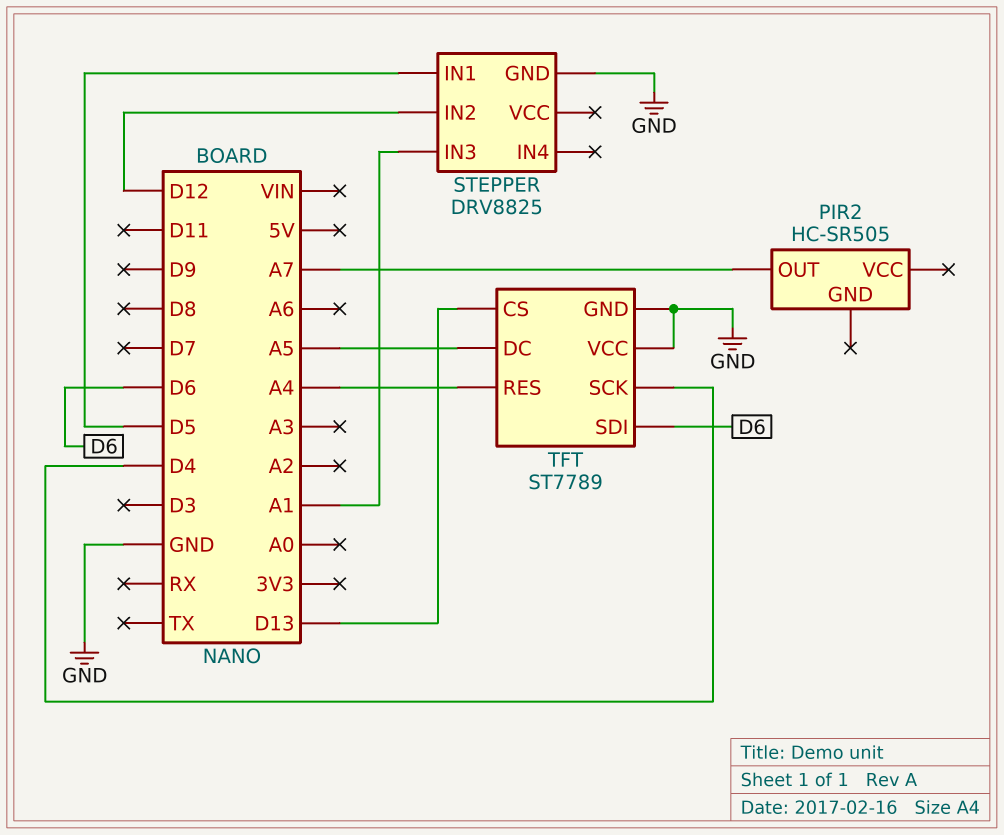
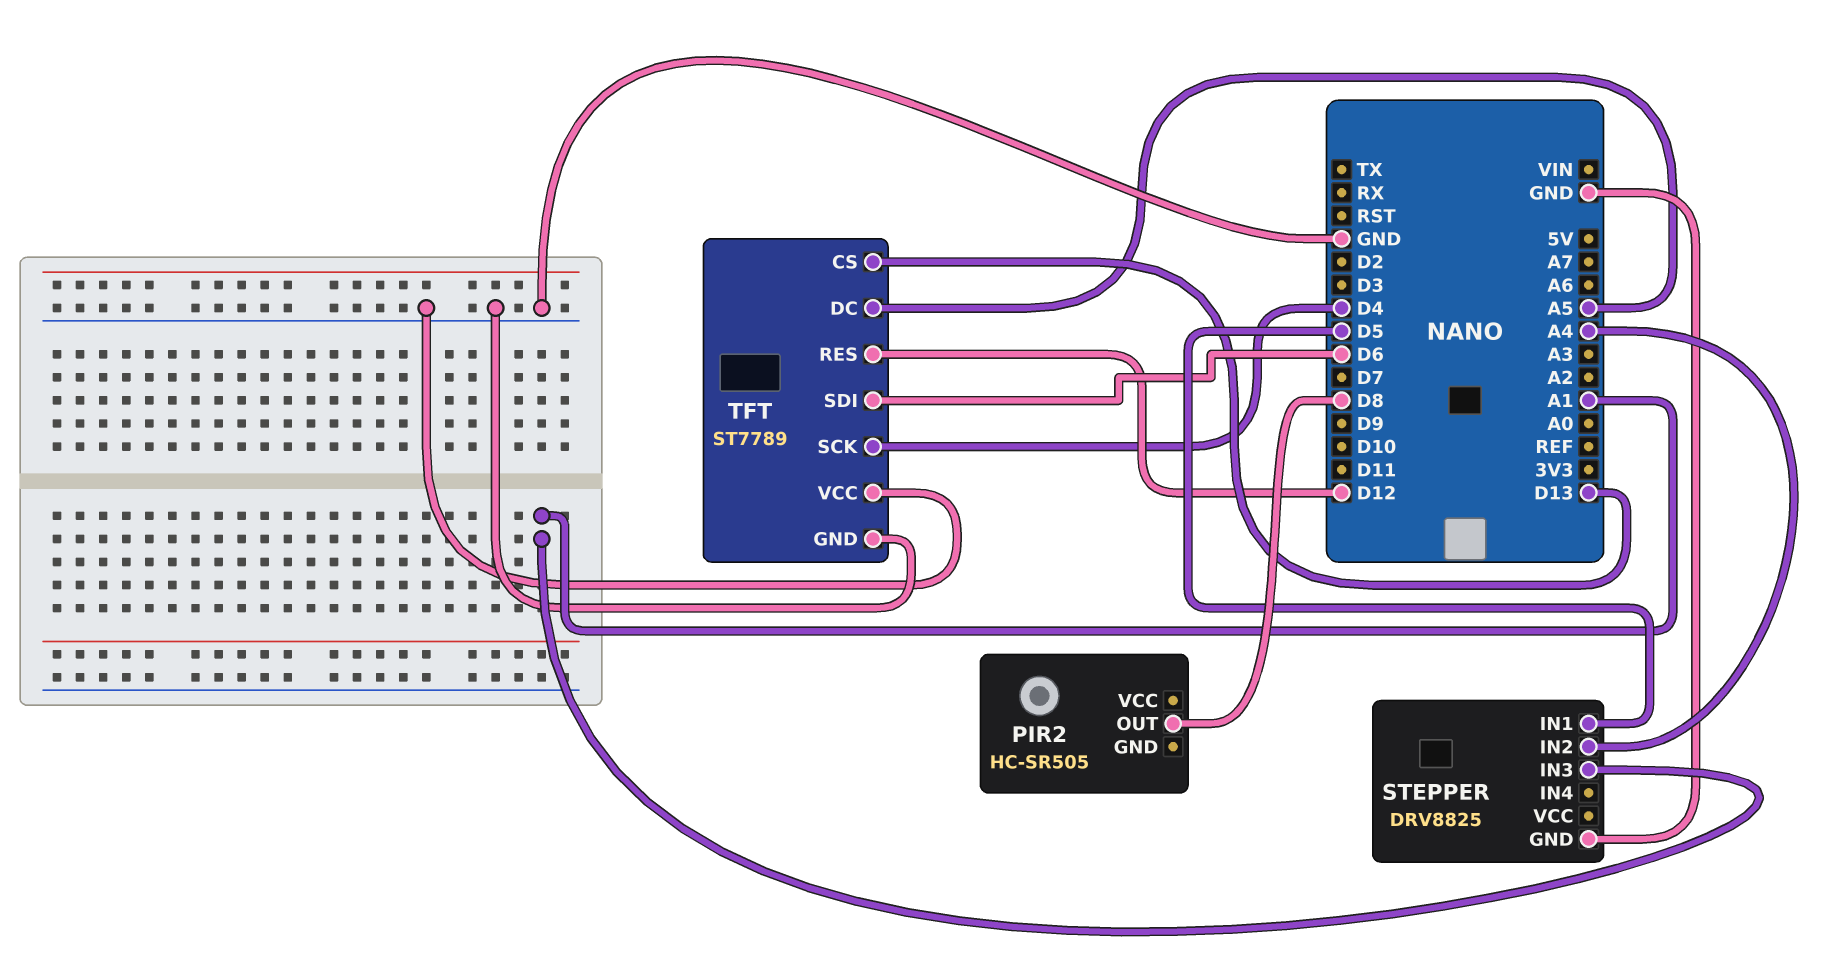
PIR2 pin OUT: A7 -> D8
STEPPER pin IN2: D12 -> A4
TFT pin RES: A4 -> D12

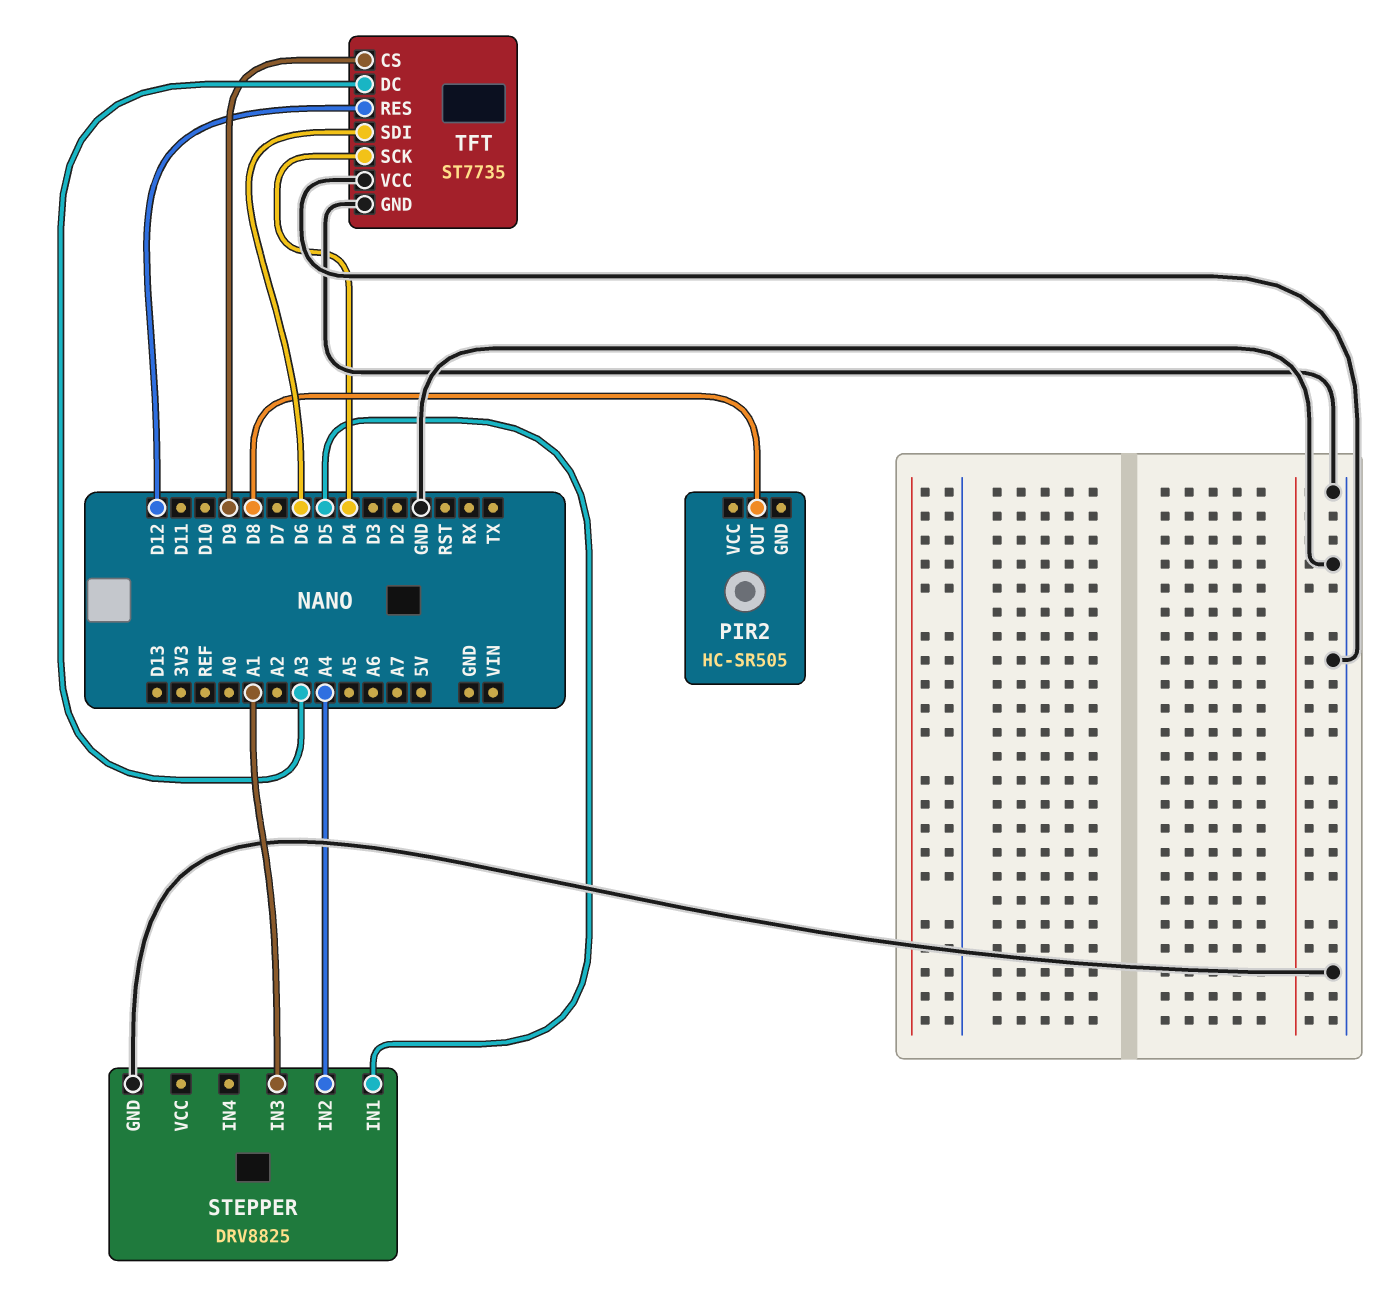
TFT: ST7789 -> ST7735
TFT pin CS: D13 -> D9
TFT pin DC: A5 -> A3

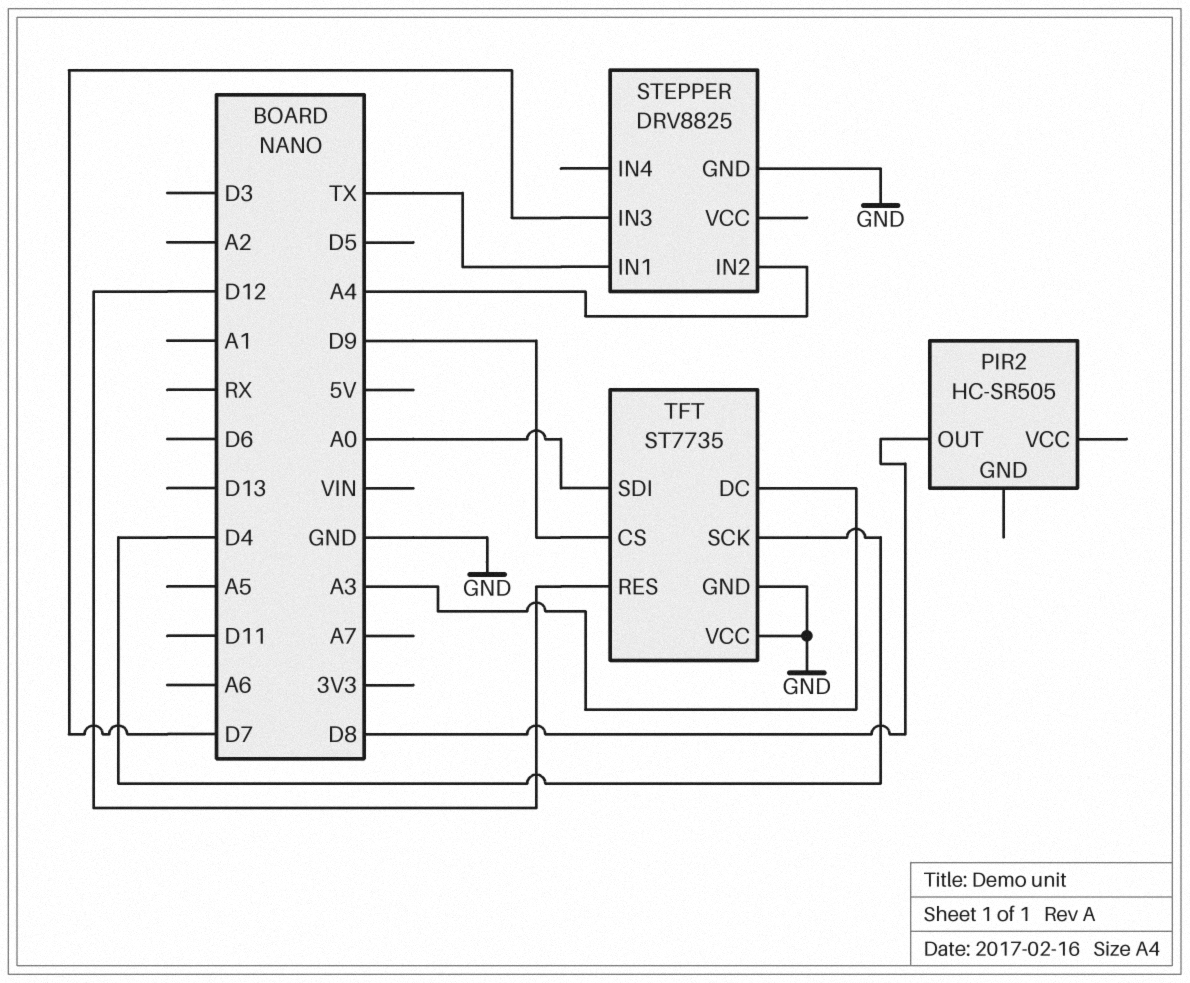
STEPPER pin IN1: D5 -> TX
STEPPER pin IN3: A1 -> D7
TFT pin SDI: D6 -> A0

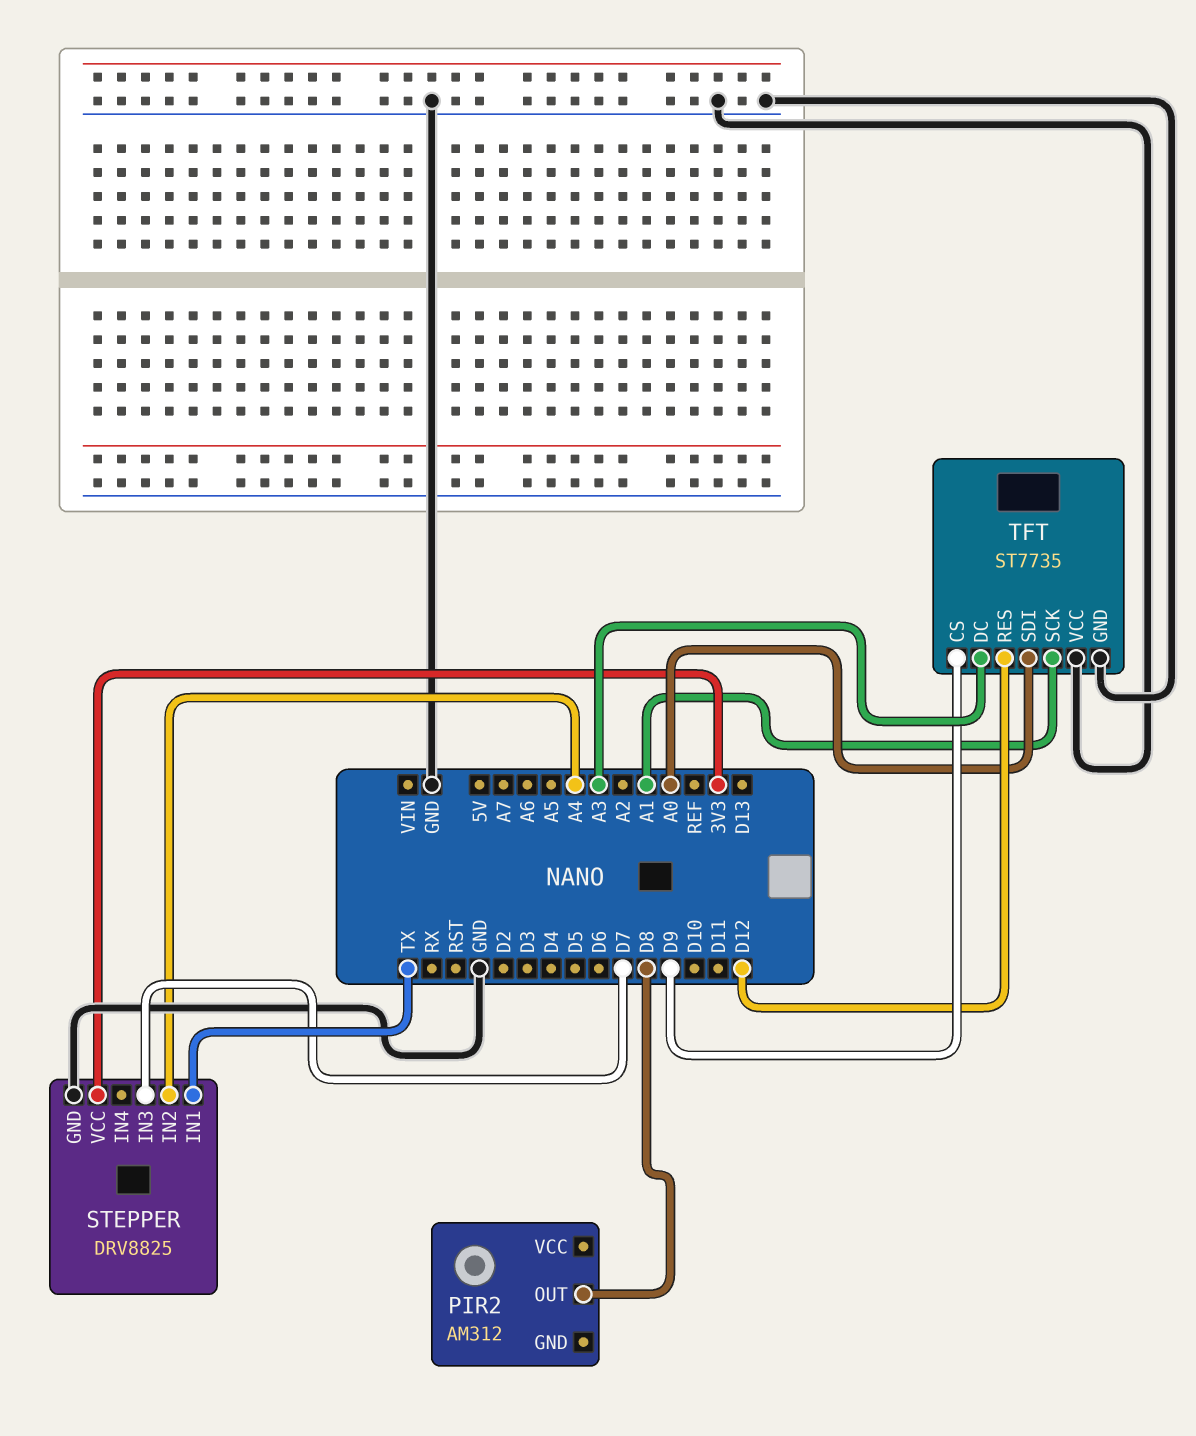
PIR2: HC-SR505 -> AM312
STEPPER pin VCC: none -> 3V3
TFT pin SCK: D4 -> A1

